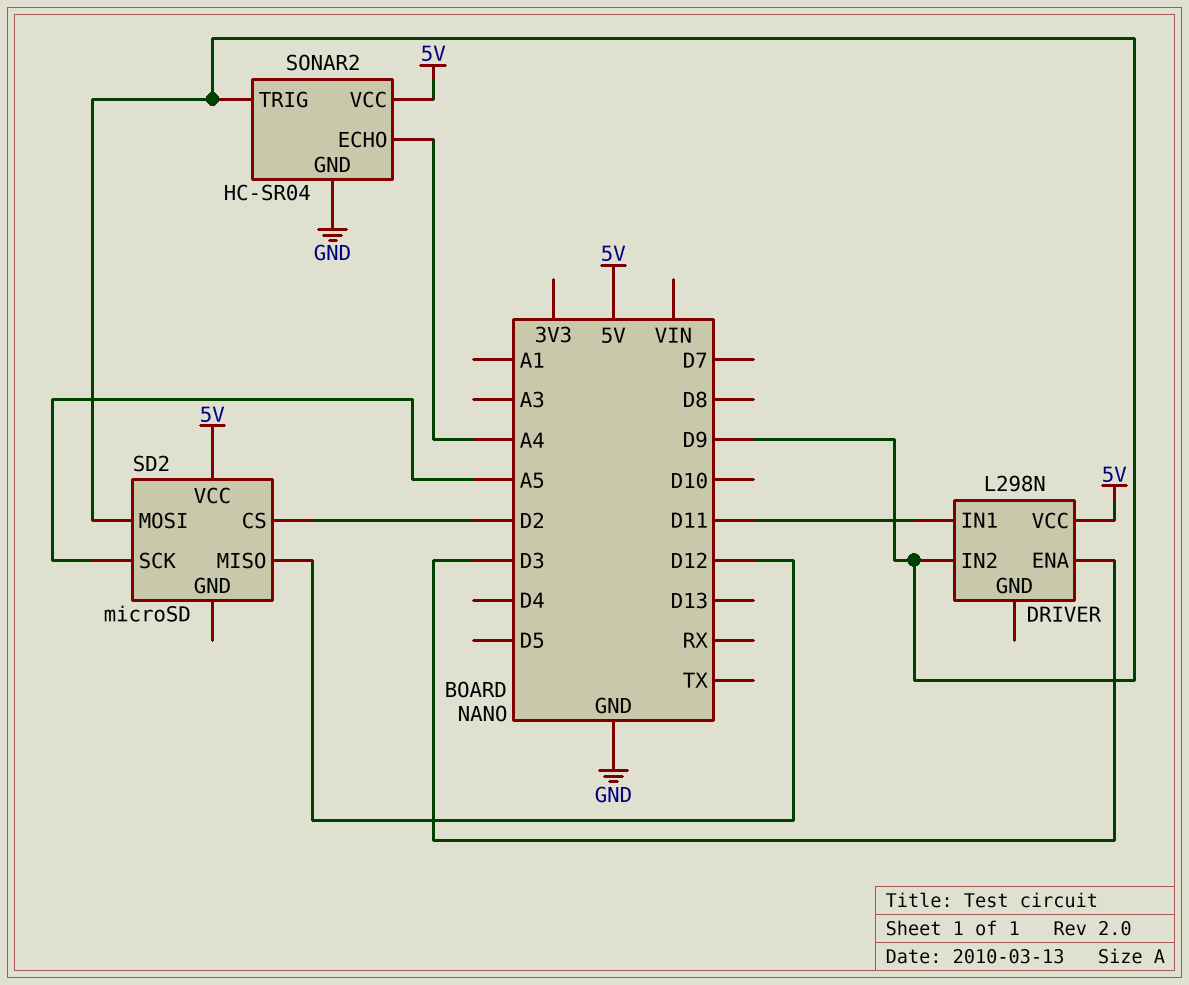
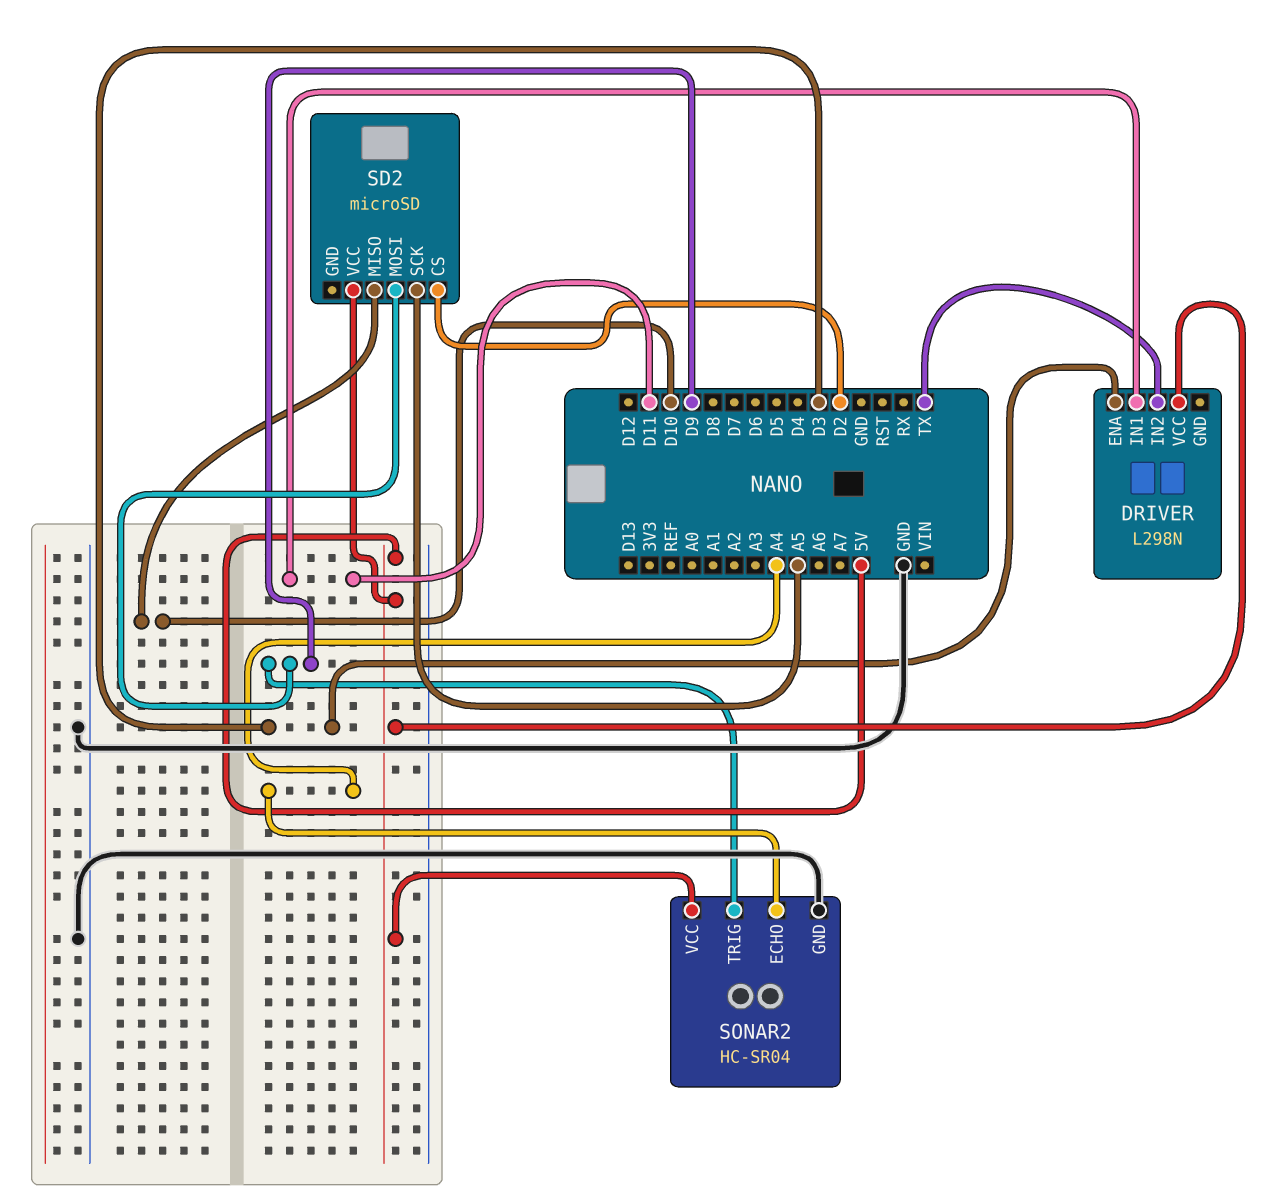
DRIVER pin IN2: D9 -> TX
SD2 pin MISO: D12 -> D10

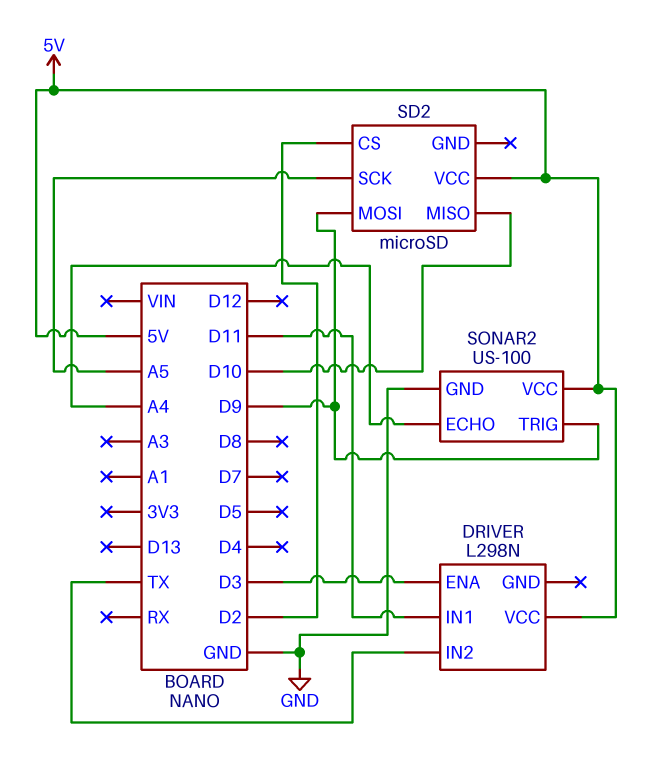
SONAR2: HC-SR04 -> US-100

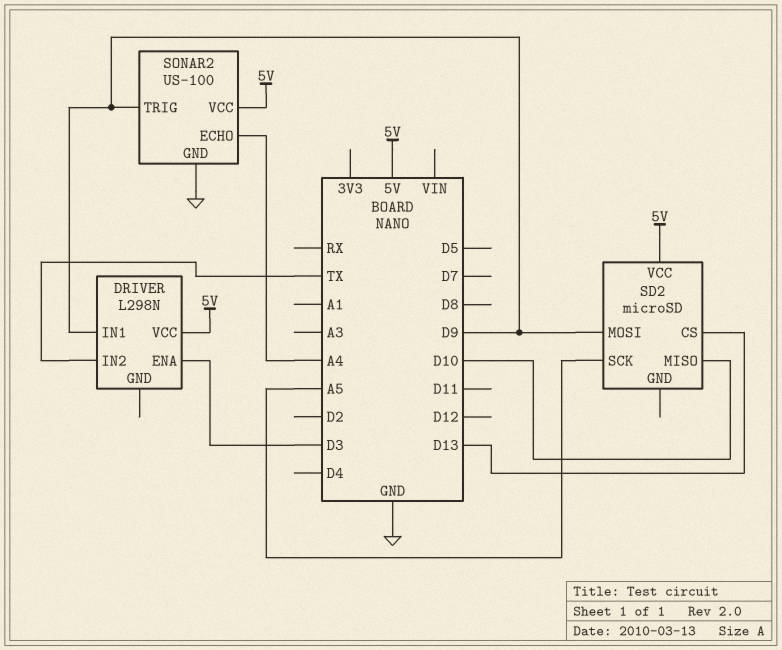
DRIVER pin IN1: D11 -> D9
SD2 pin CS: D2 -> D13

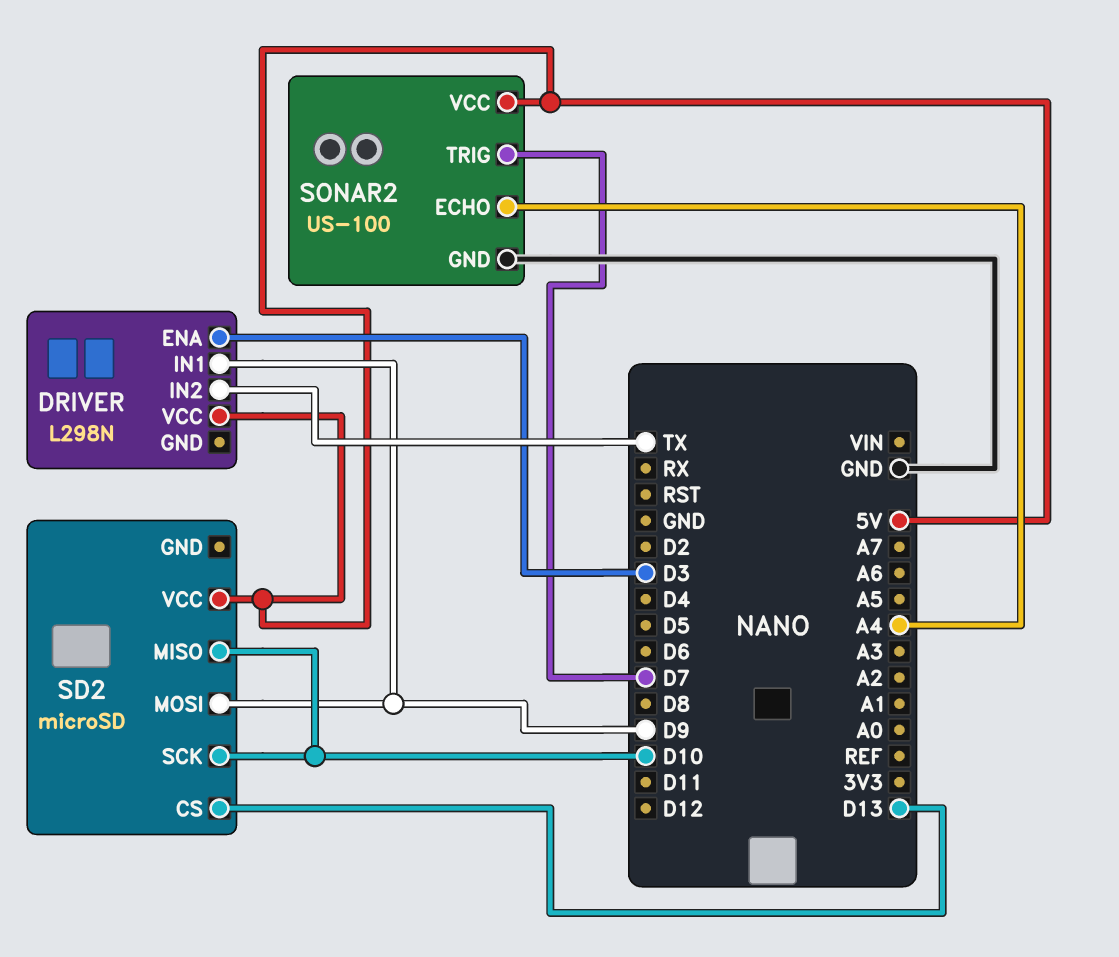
SD2 pin SCK: A5 -> D10
SONAR2 pin TRIG: D9 -> D7

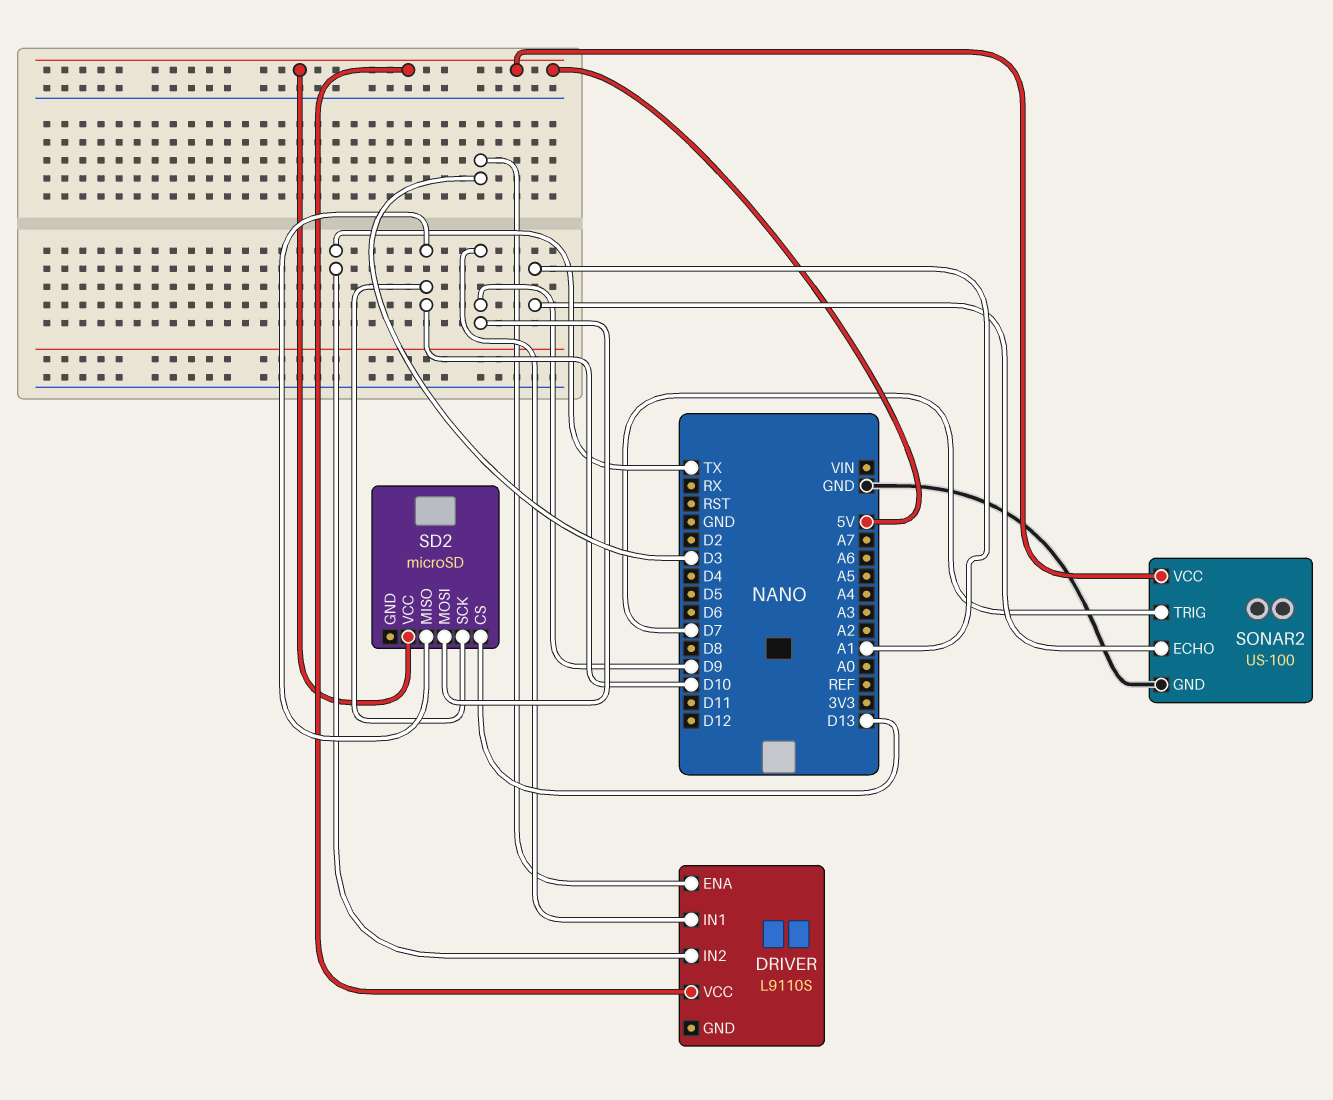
DRIVER: L298N -> L9110S
SONAR2 pin ECHO: A4 -> A1

